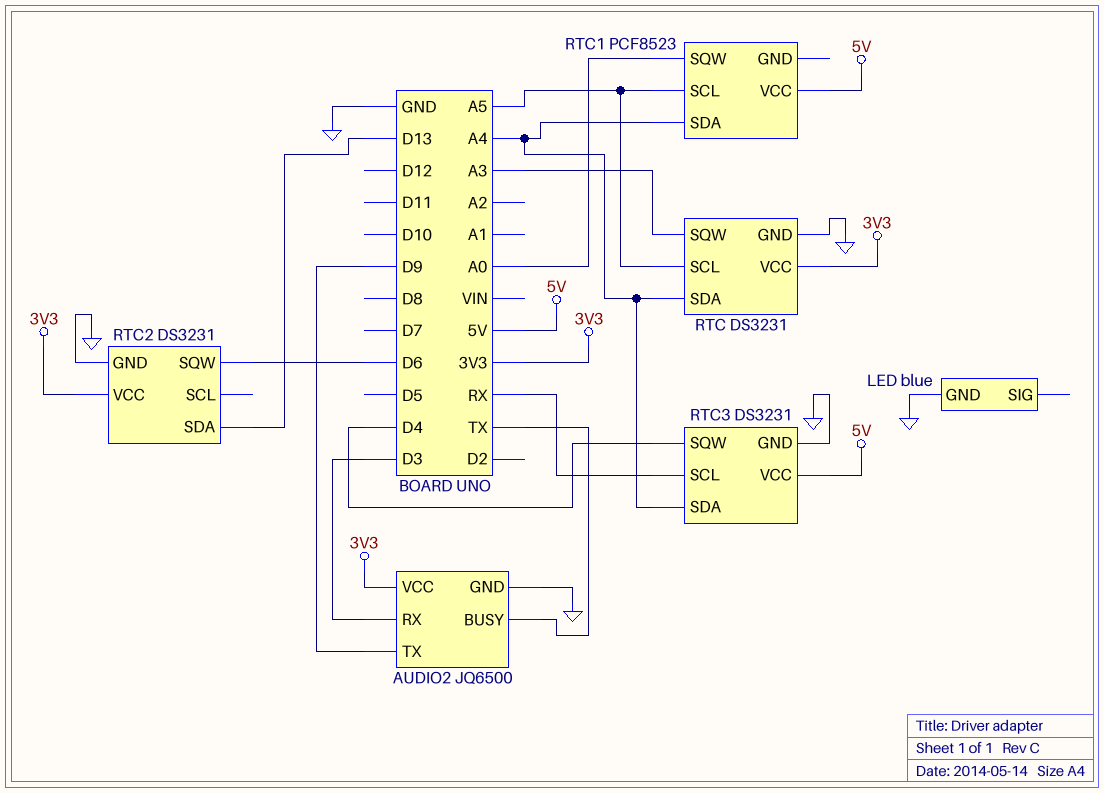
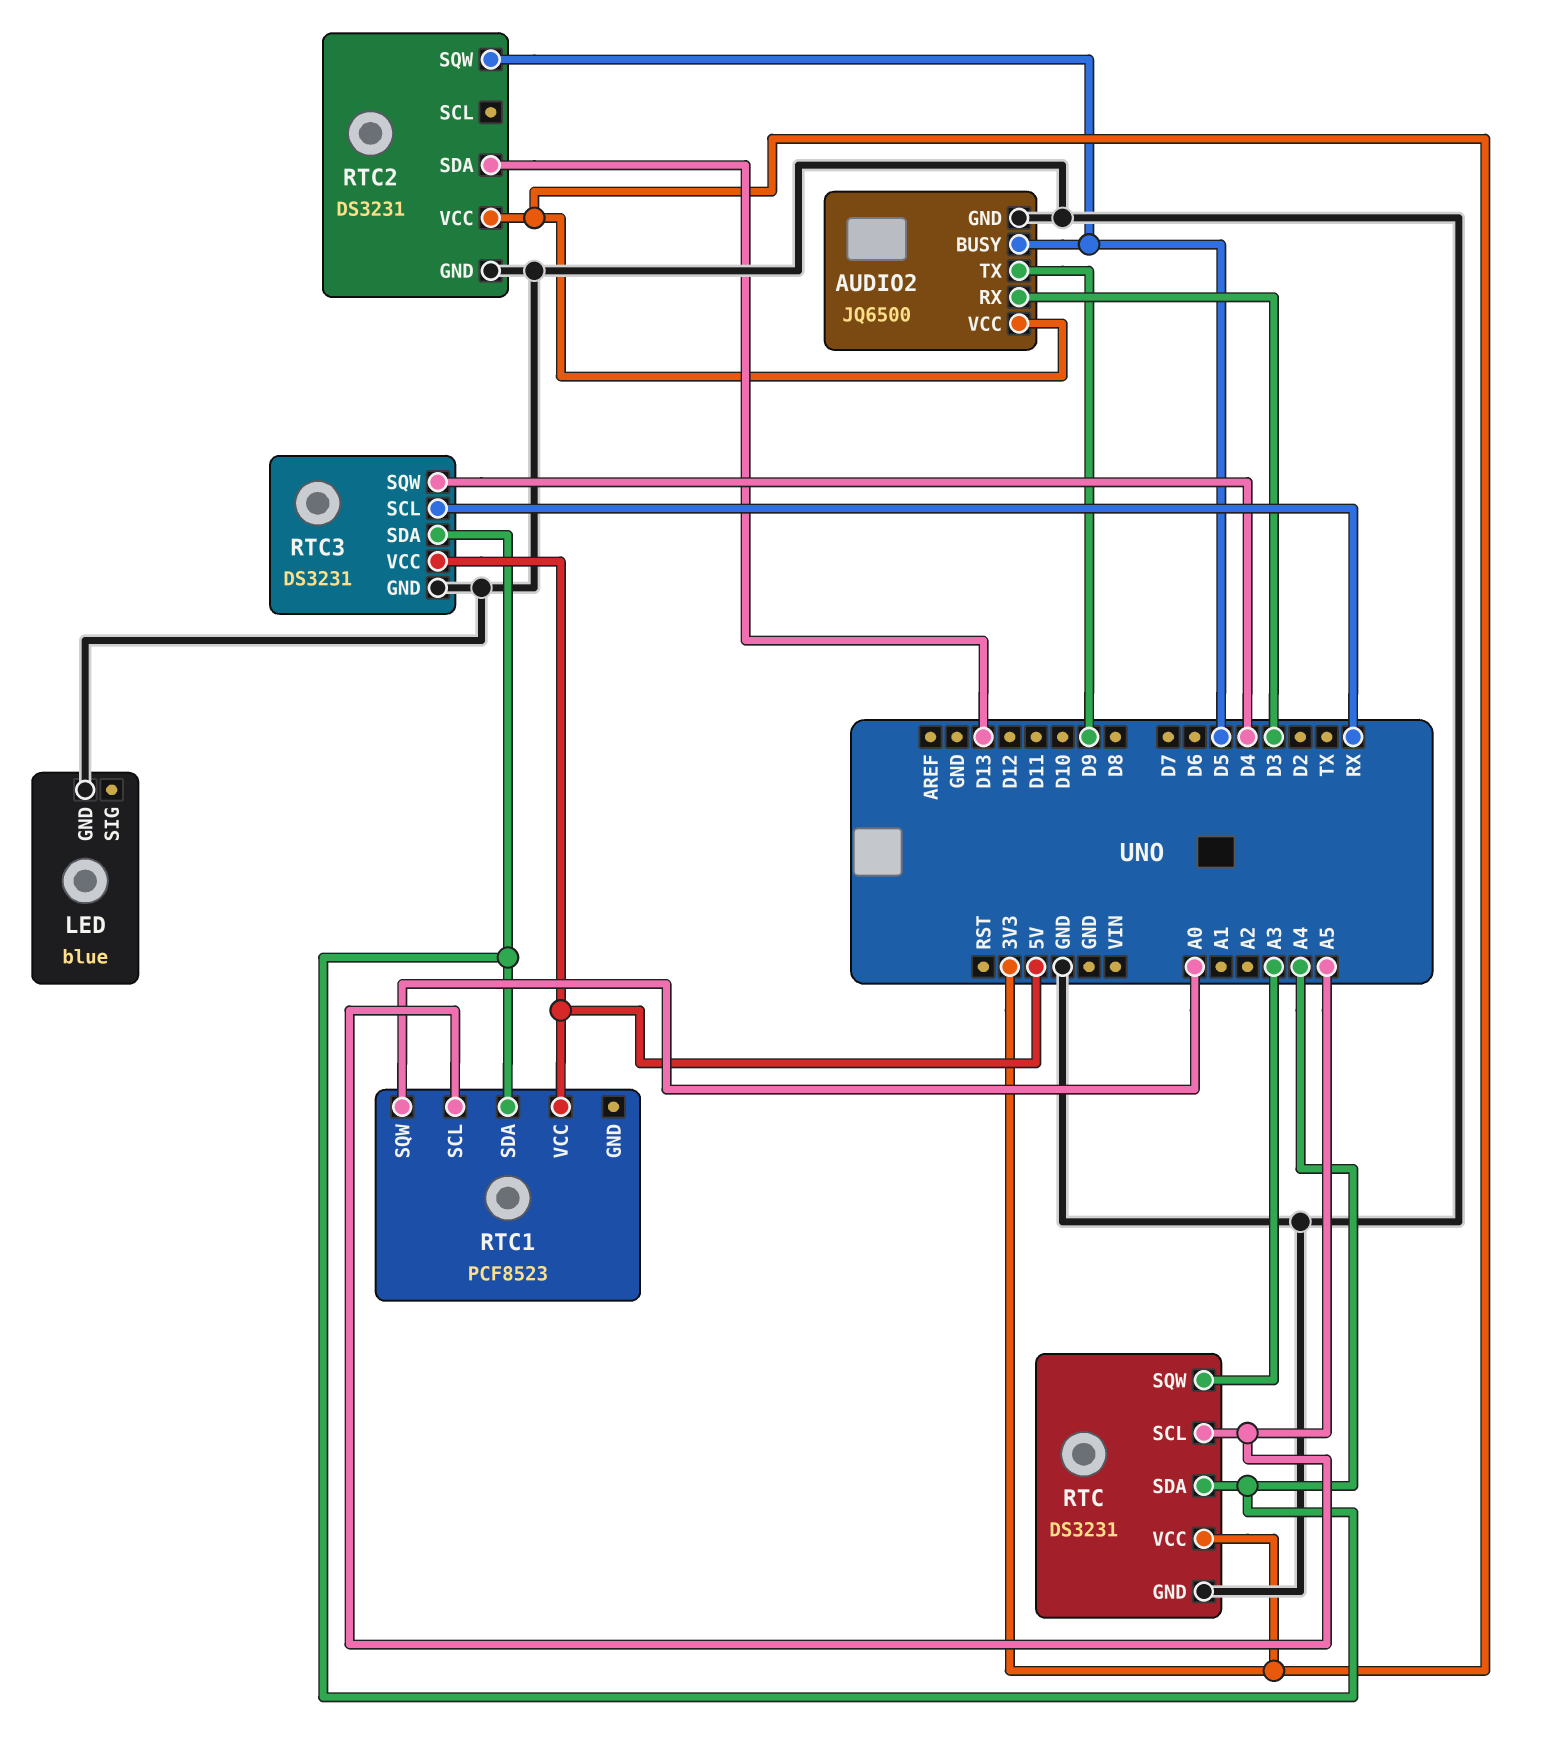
AUDIO2 pin BUSY: TX -> D5
RTC2 pin SQW: D6 -> D5

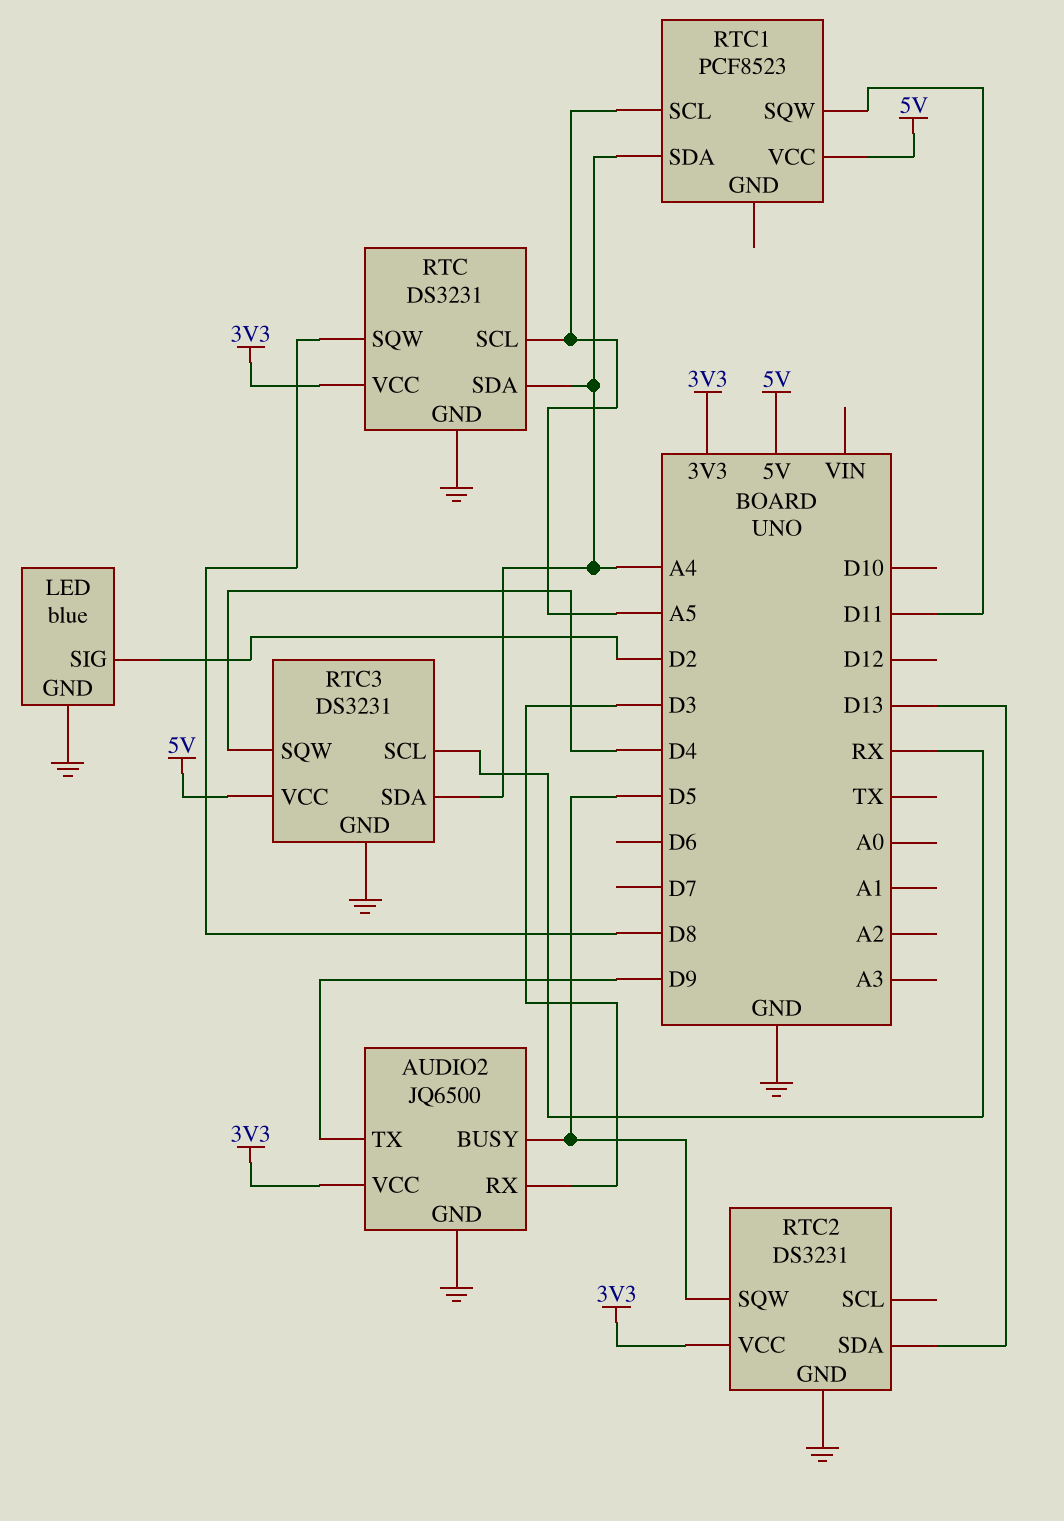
LED pin SIG: none -> D2
RTC pin SQW: A3 -> D8
RTC1 pin SQW: A0 -> D11

